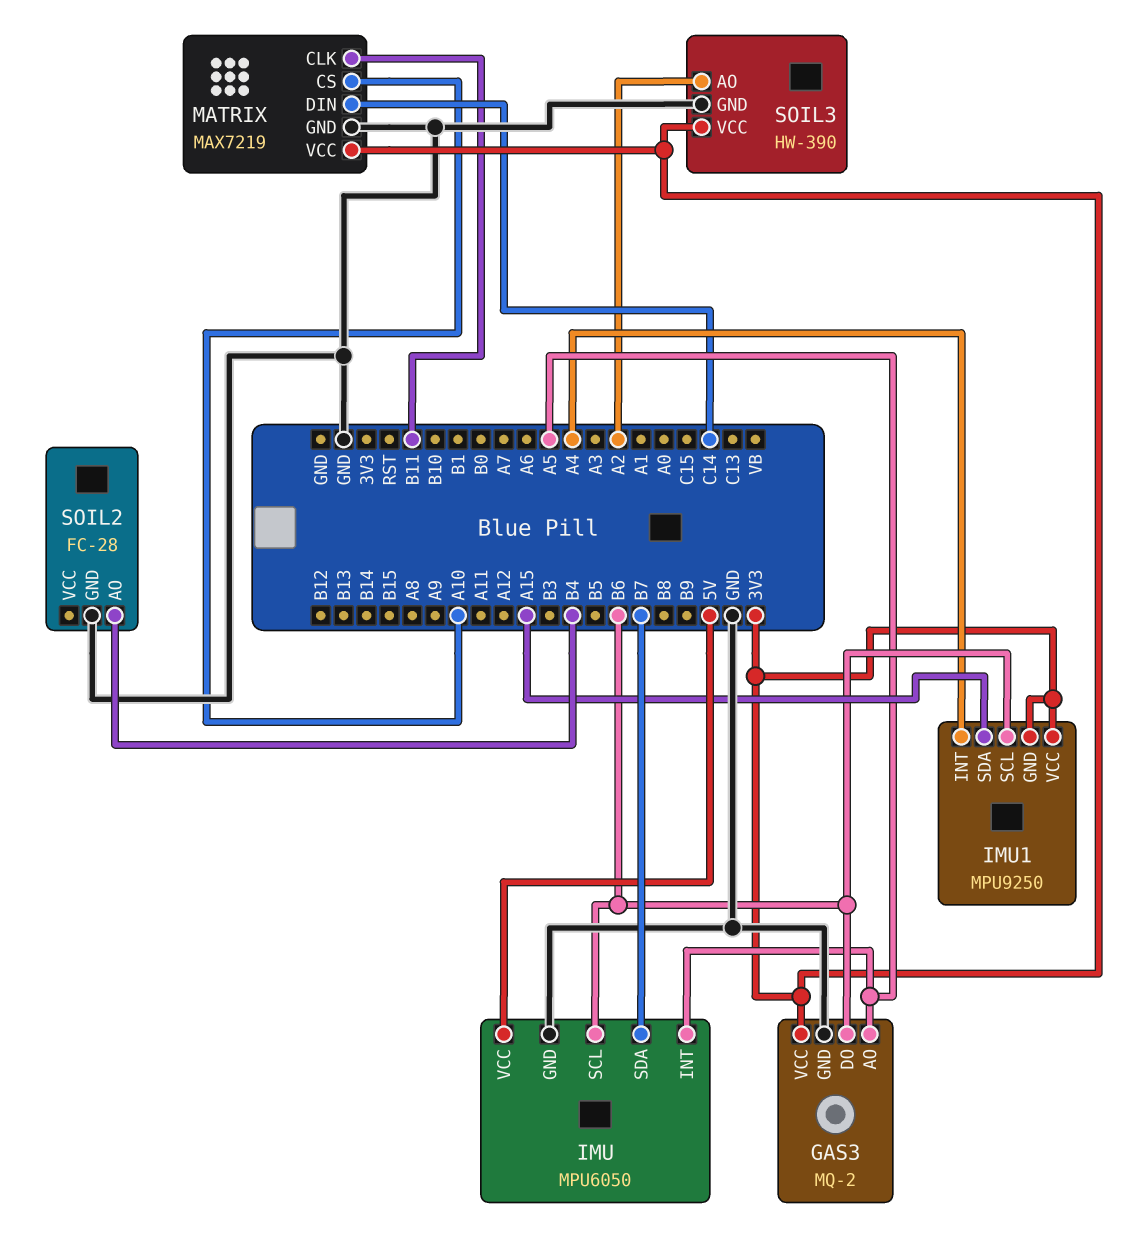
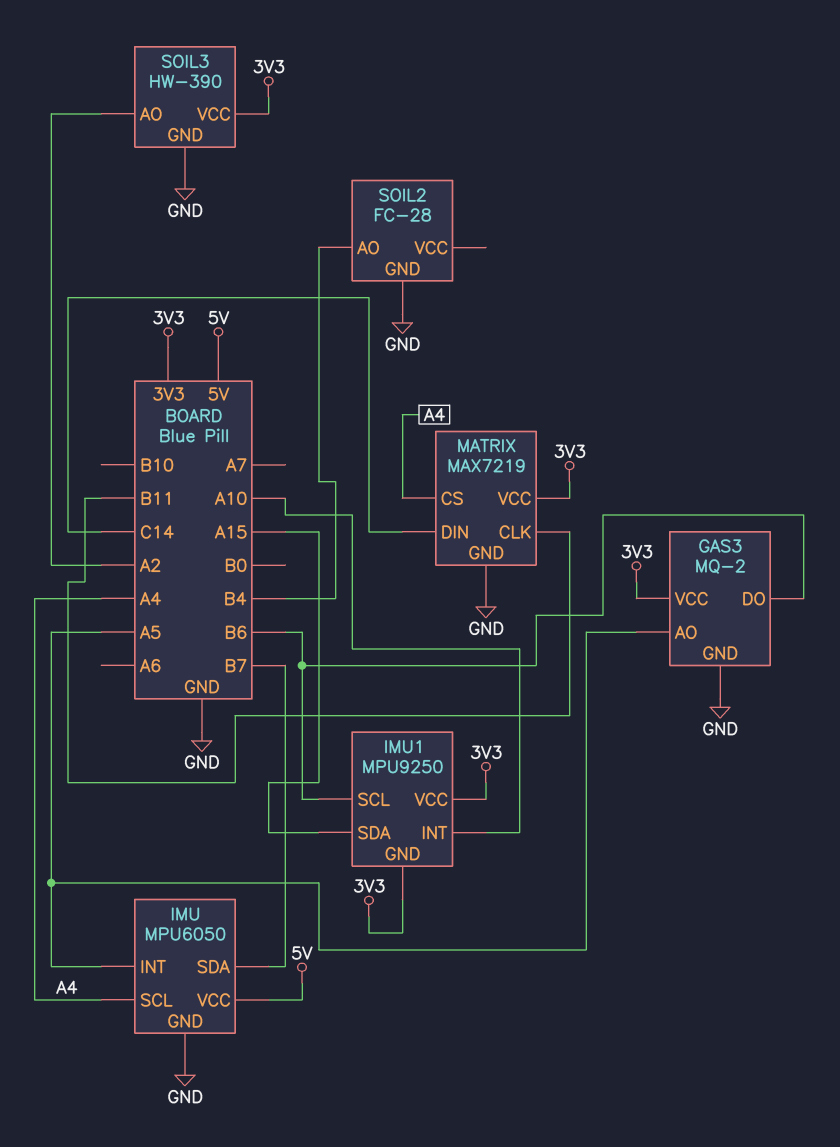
IMU pin SCL: B6 -> A4
IMU1 pin INT: A4 -> A10
MATRIX pin CS: A10 -> A4

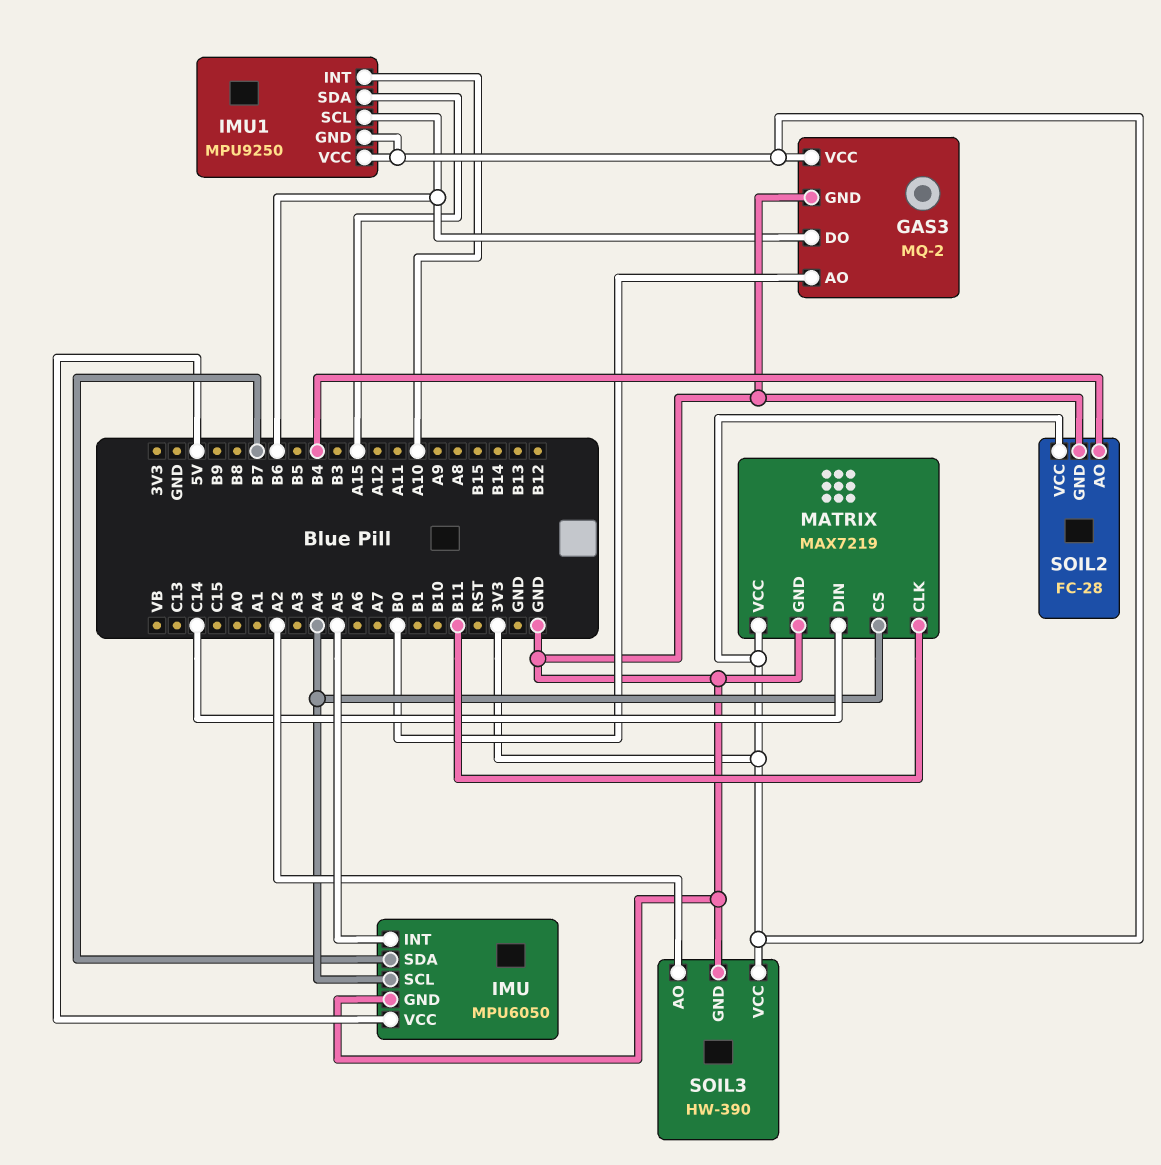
GAS3 pin AO: A5 -> B0
SOIL2 pin VCC: none -> 3V3

